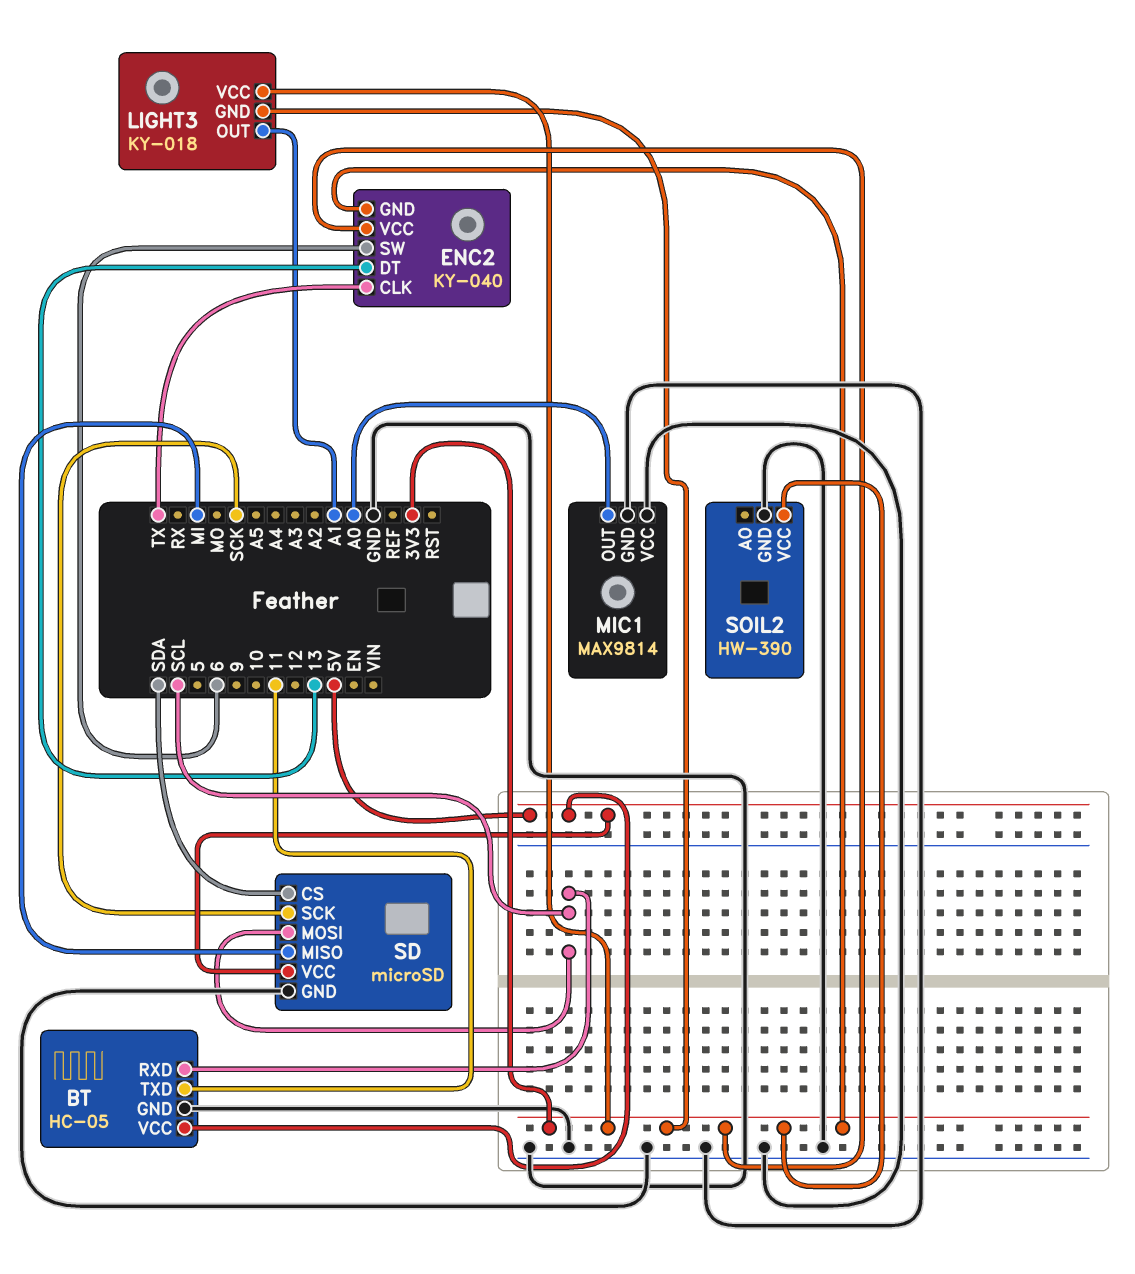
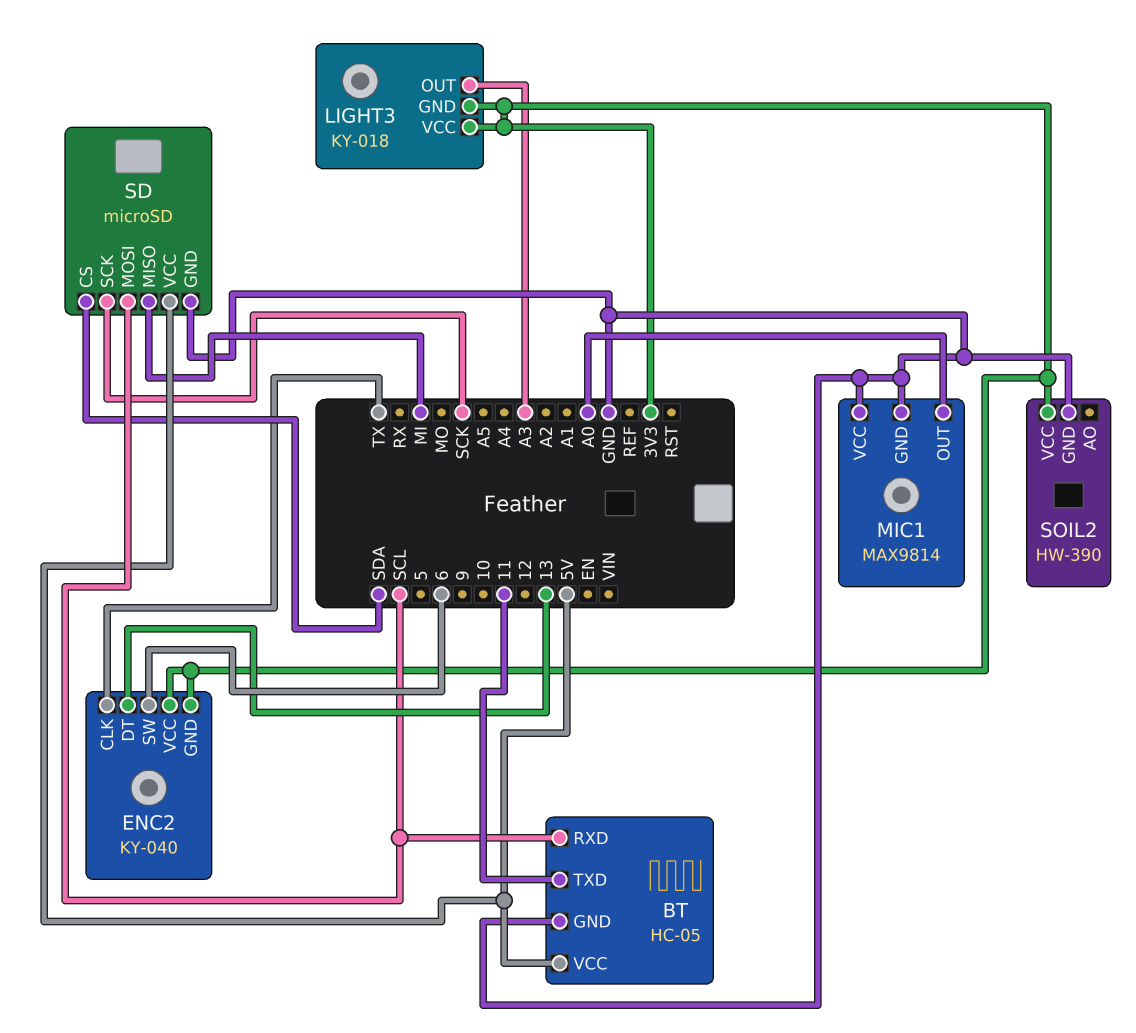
LIGHT3 pin OUT: A1 -> A3

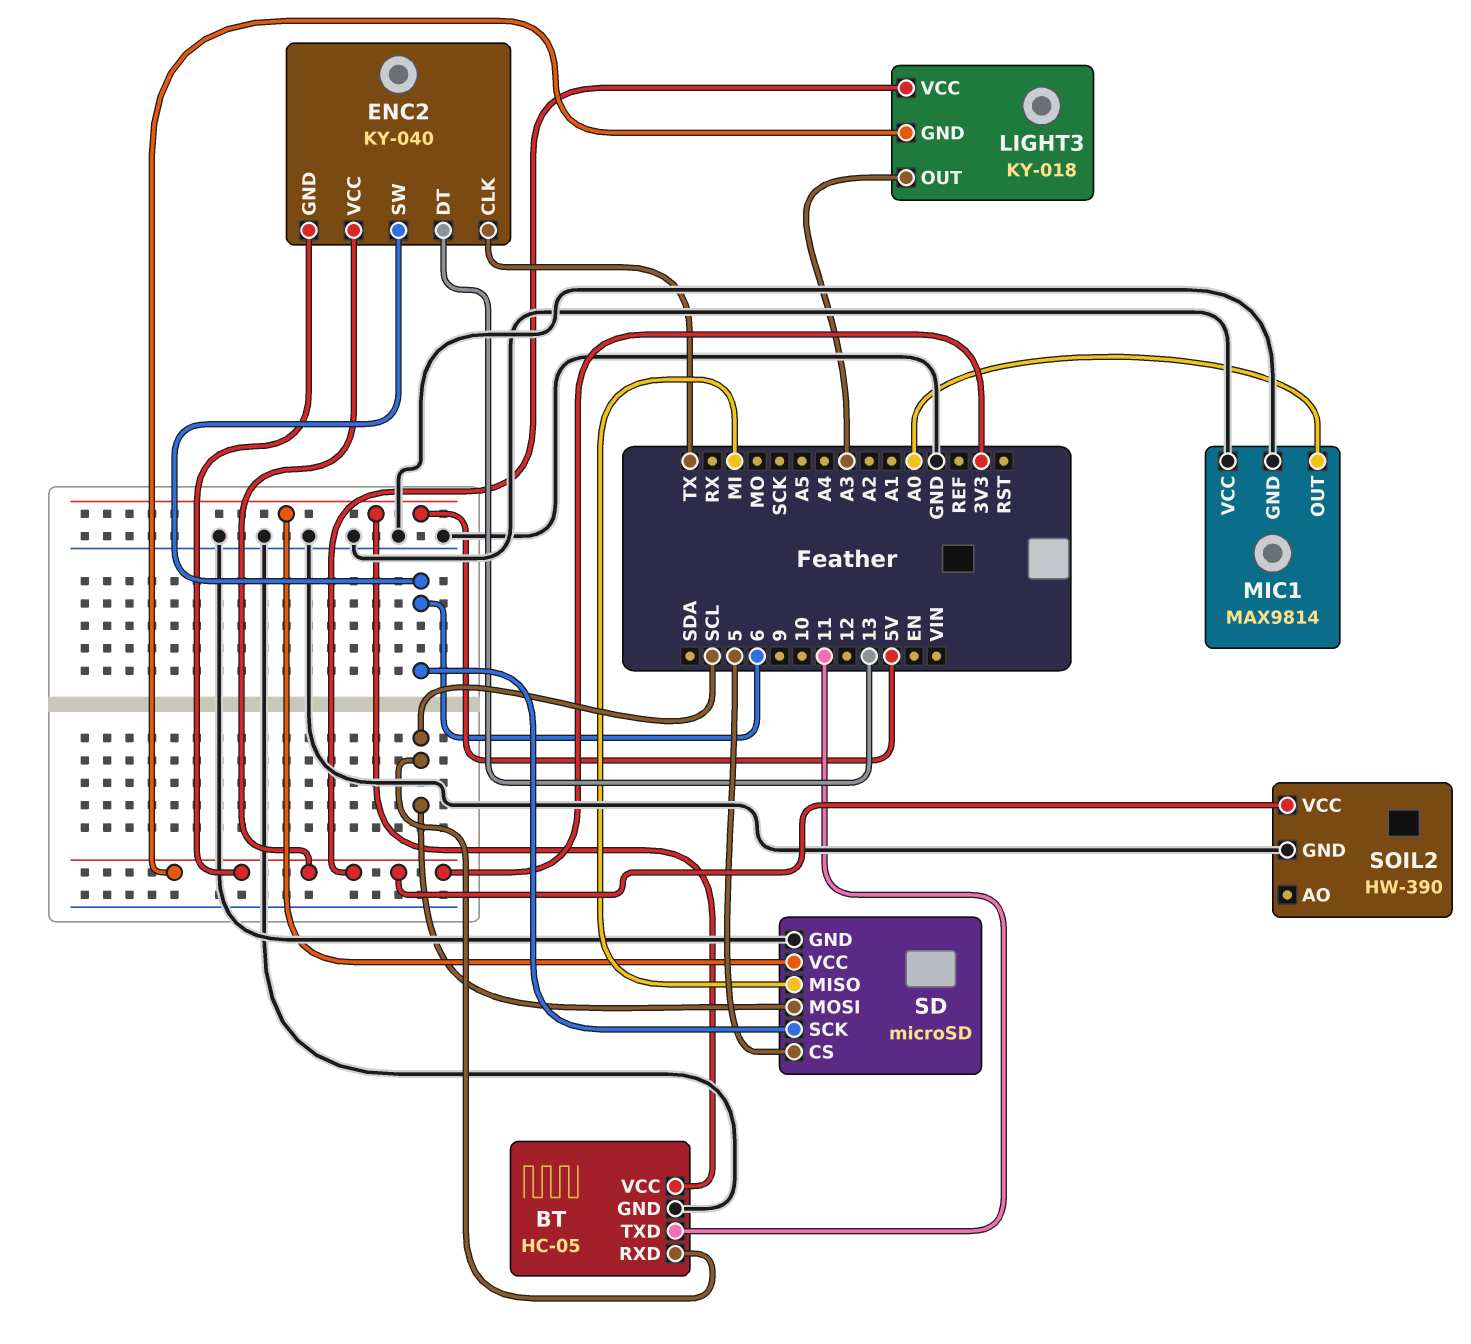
SD pin CS: SDA -> 5
SD pin SCK: SCK -> 6

